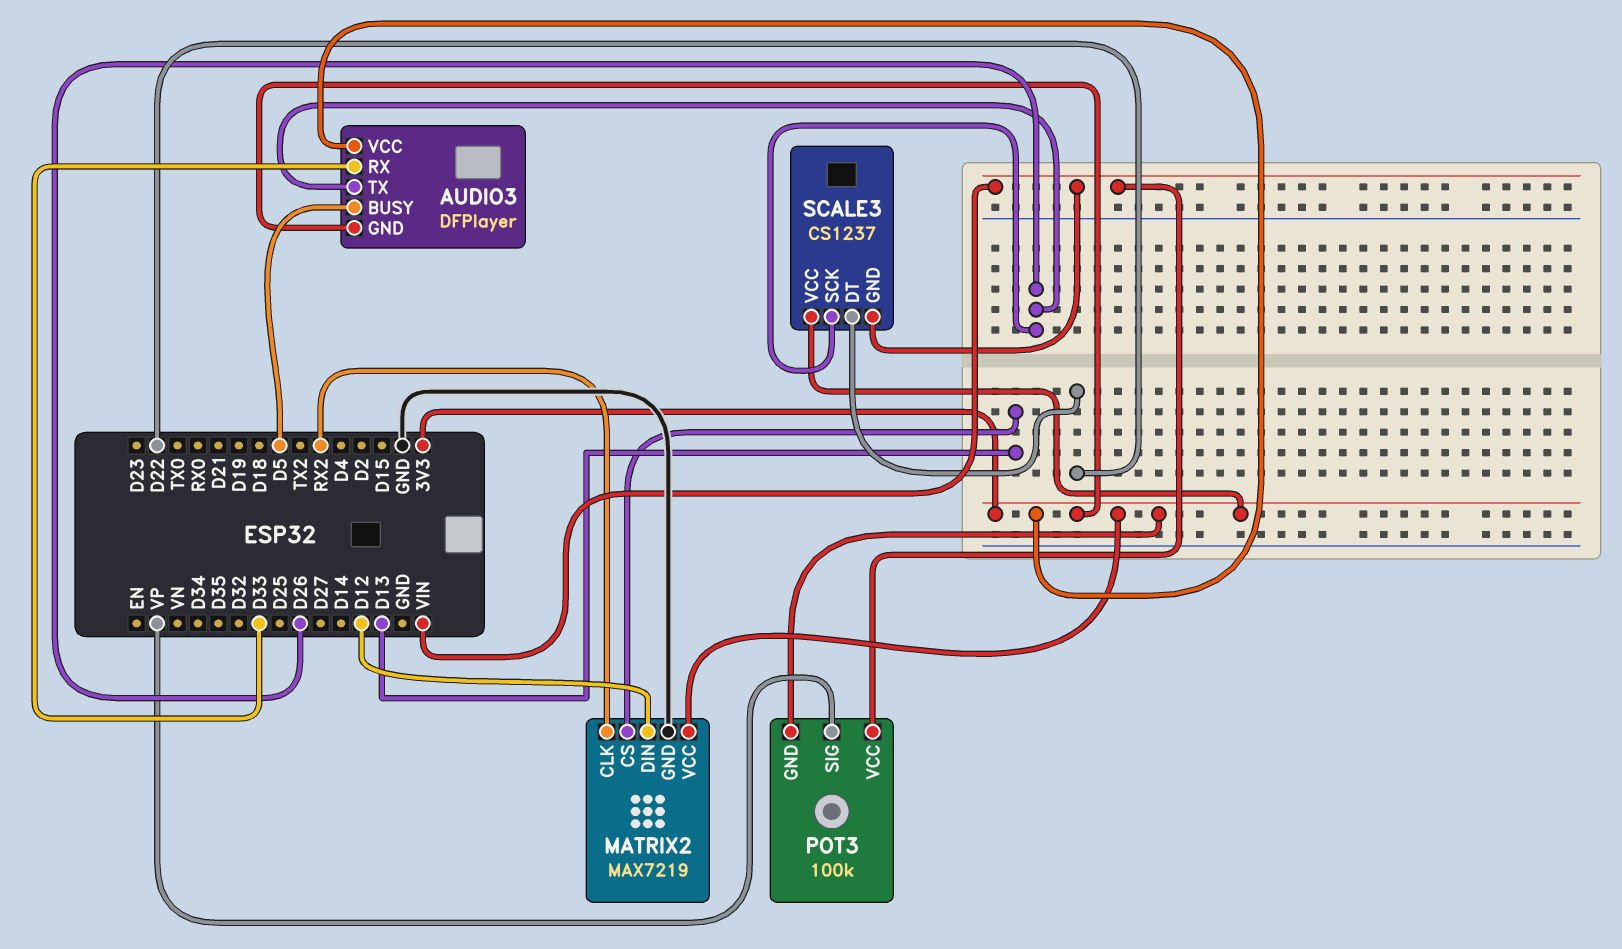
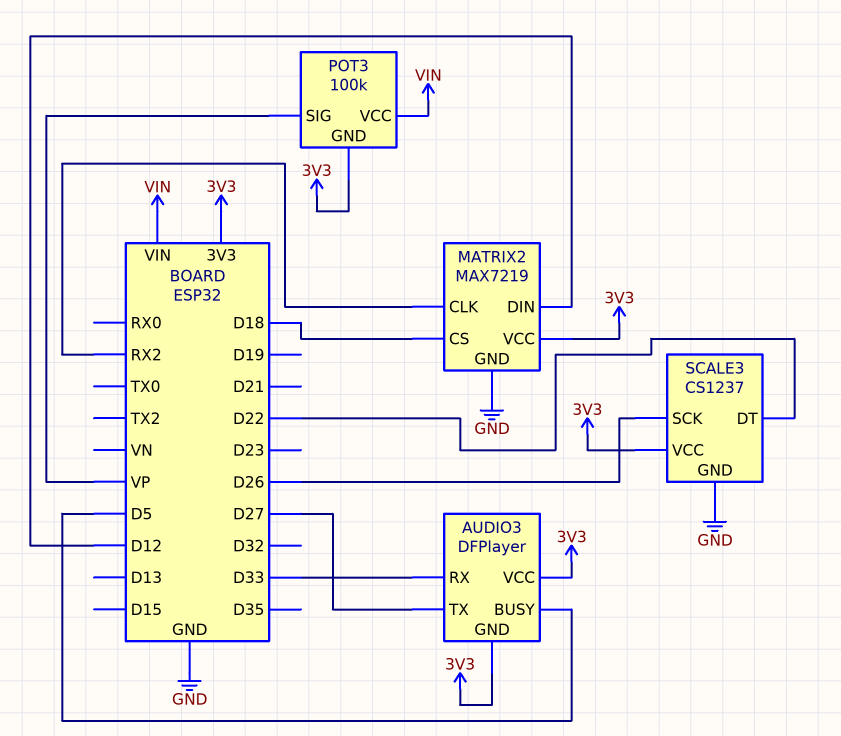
AUDIO3 pin TX: D26 -> D27
MATRIX2 pin CS: D13 -> D18
SCALE3 pin GND: VIN -> GND

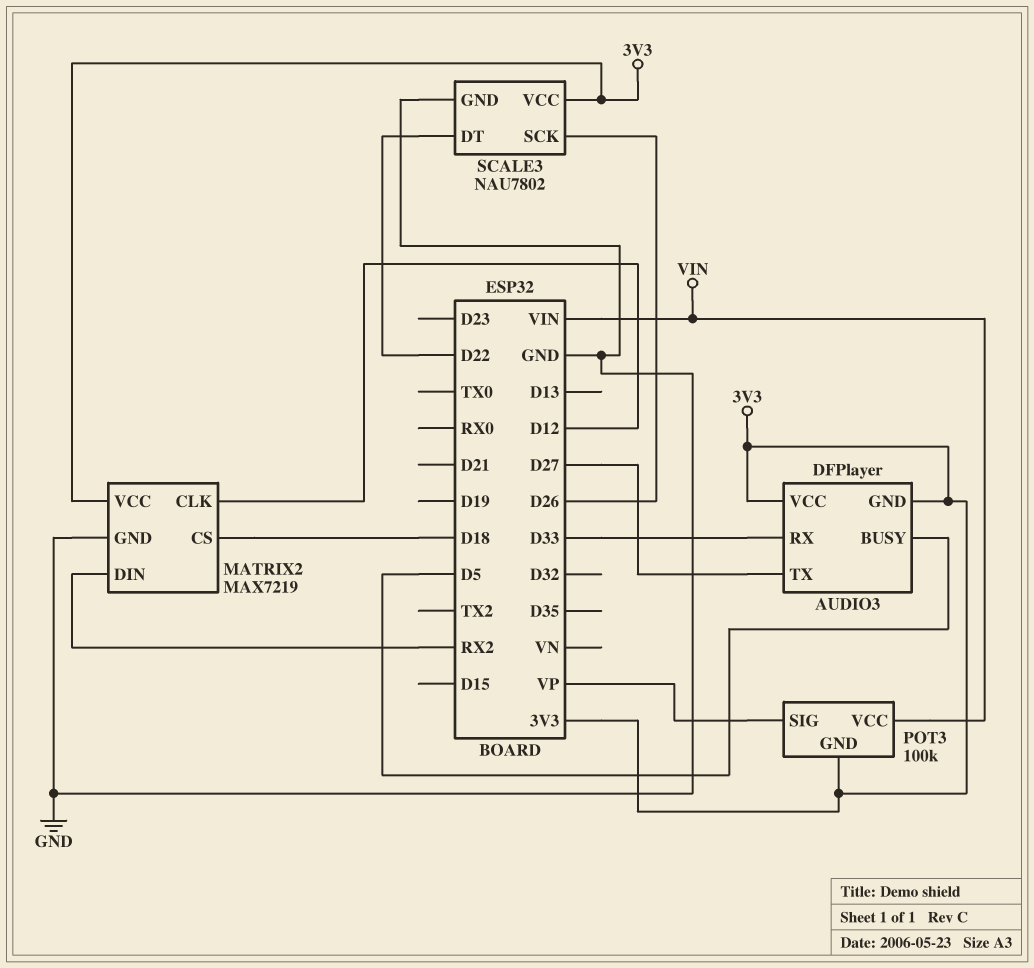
MATRIX2 pin CLK: RX2 -> D12
MATRIX2 pin DIN: D12 -> RX2
SCALE3: CS1237 -> NAU7802

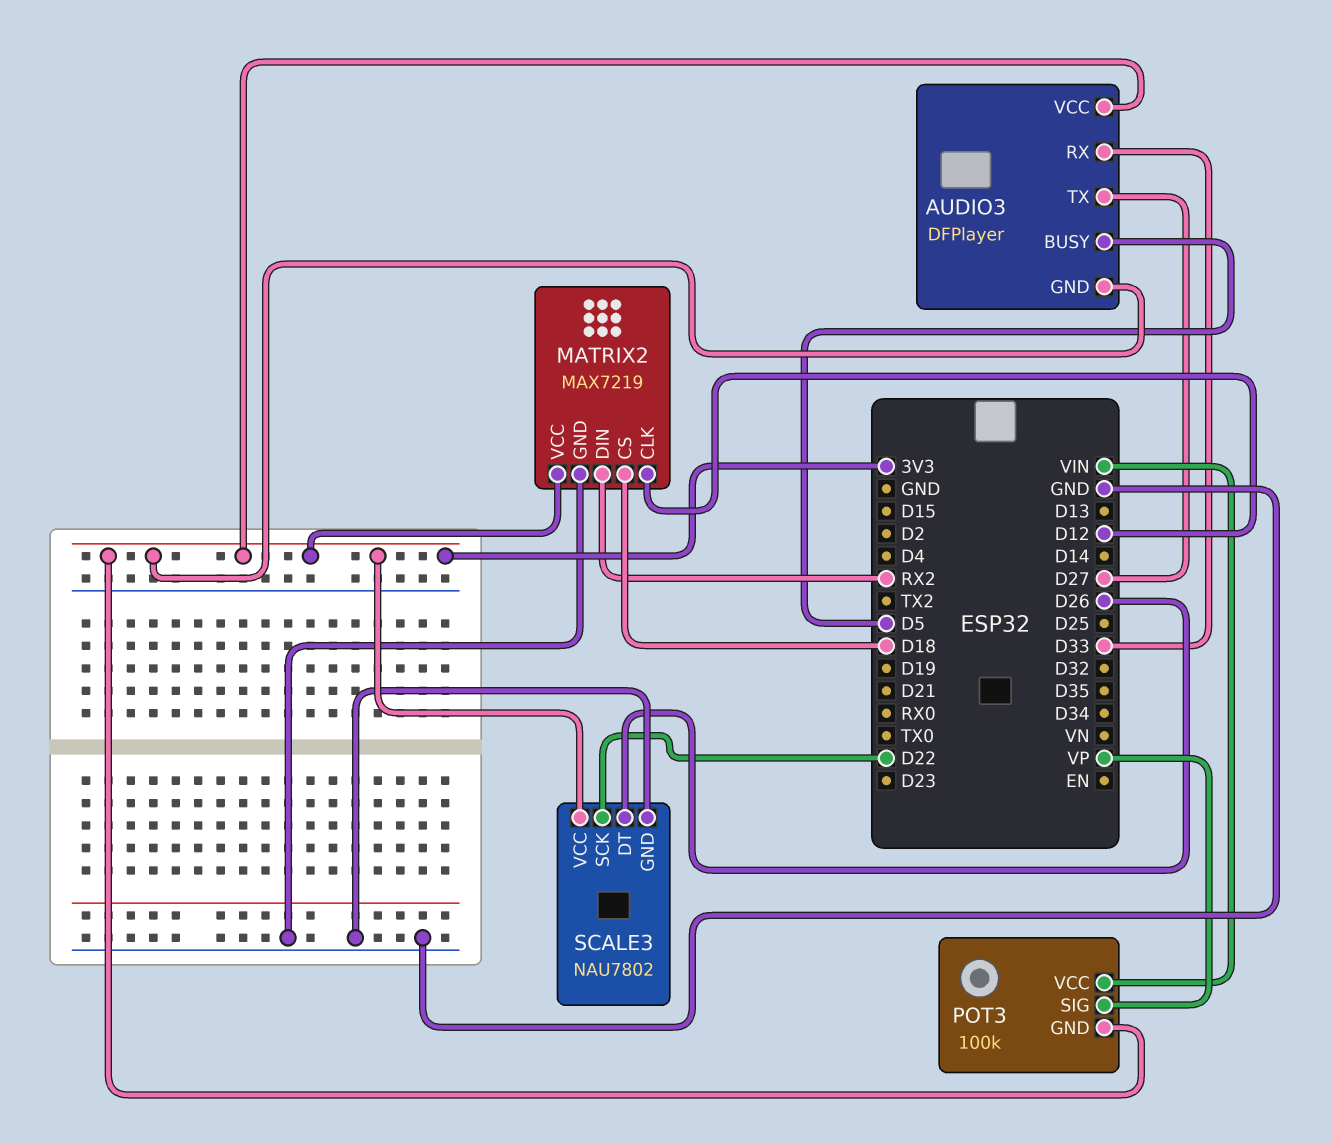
SCALE3 pin DT: D22 -> D26
SCALE3 pin SCK: D26 -> D22

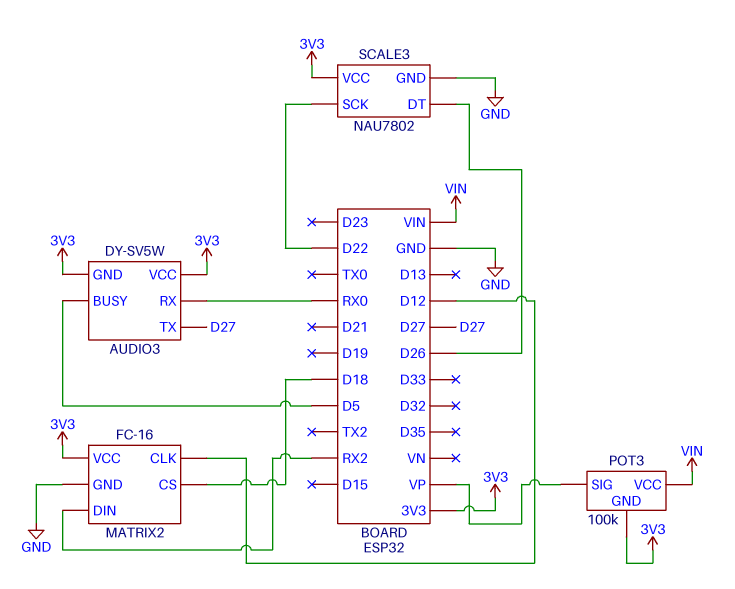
AUDIO3: DFPlayer -> DY-SV5W
AUDIO3 pin RX: D33 -> RX0
MATRIX2: MAX7219 -> FC-16

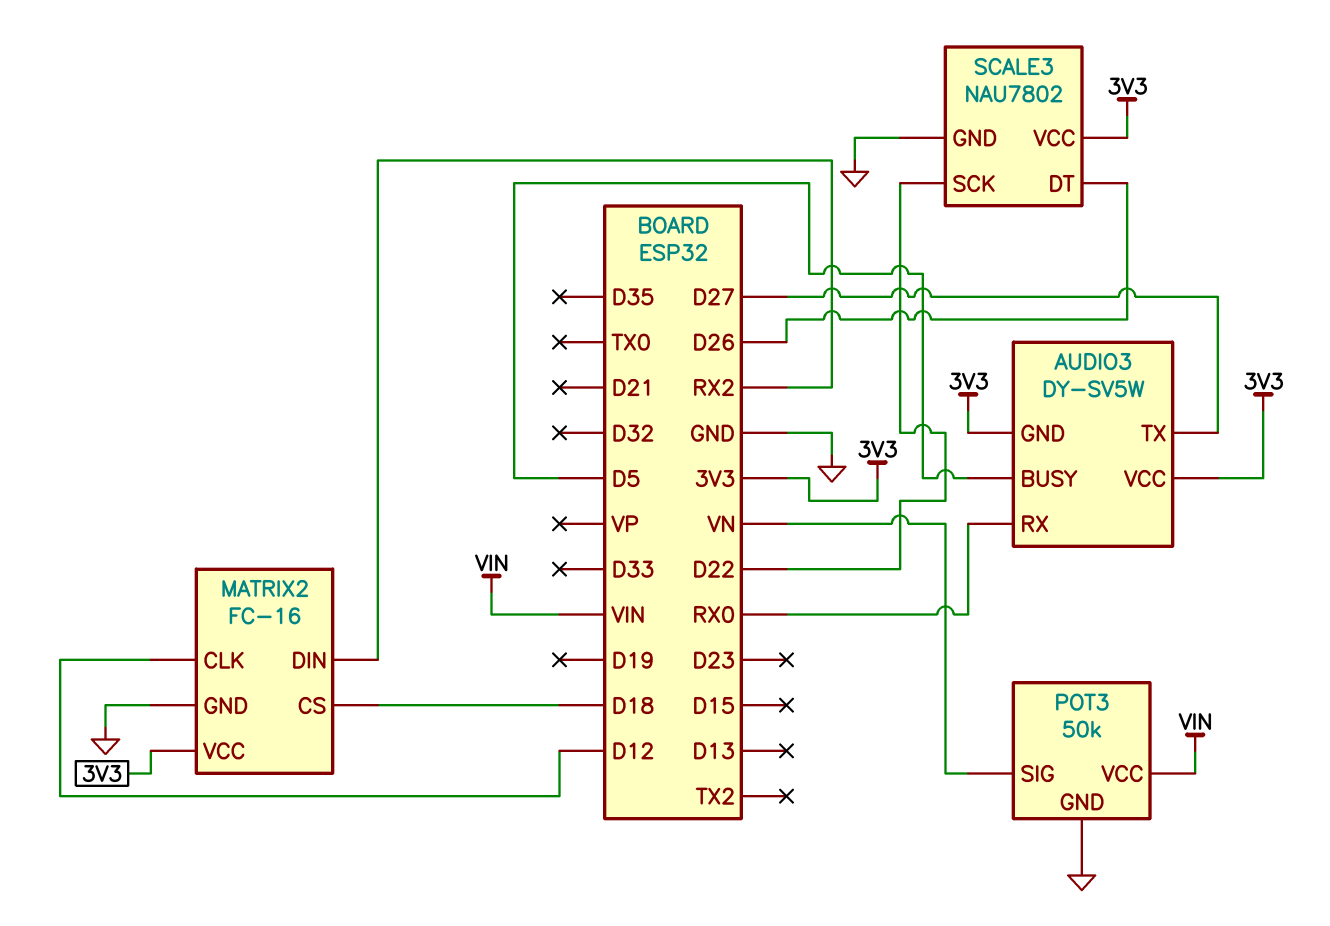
POT3: 100k -> 50k
POT3 pin GND: 3V3 -> GND
POT3 pin SIG: VP -> VN

